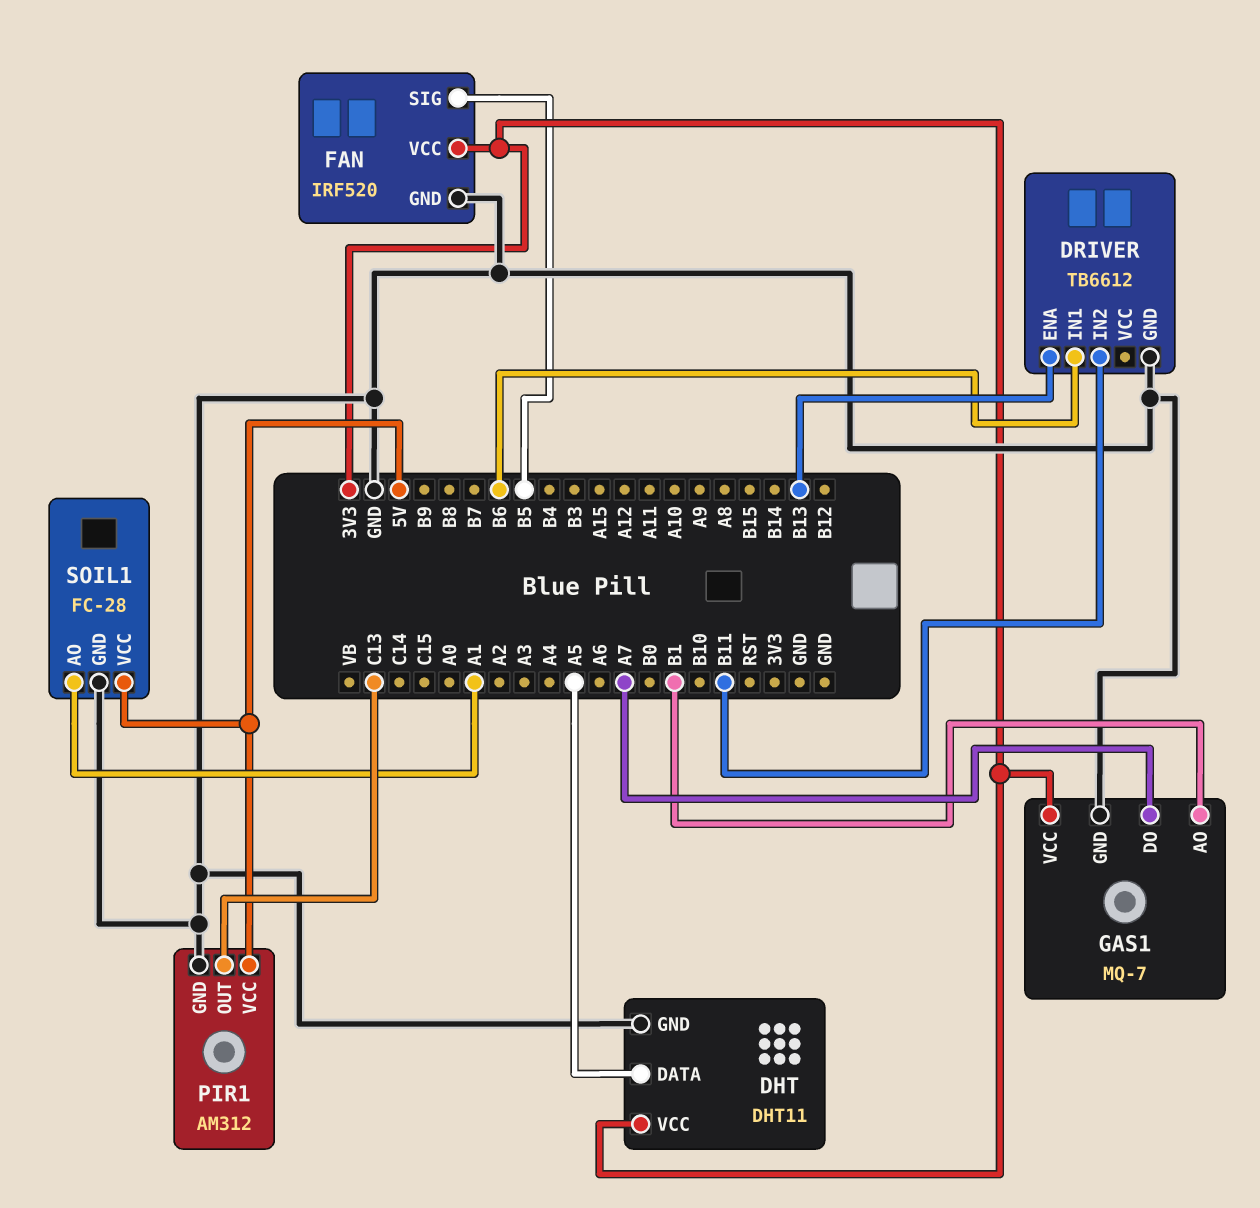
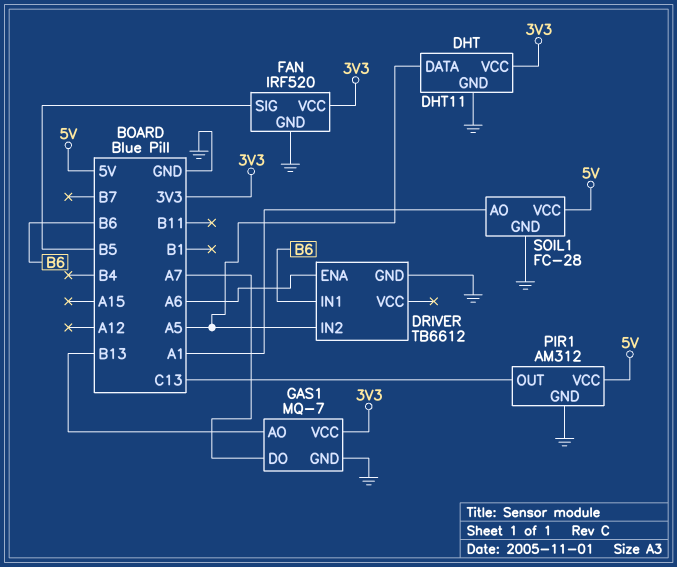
DRIVER pin ENA: B13 -> A6
DRIVER pin IN2: B11 -> A5
GAS1 pin AO: B1 -> B13

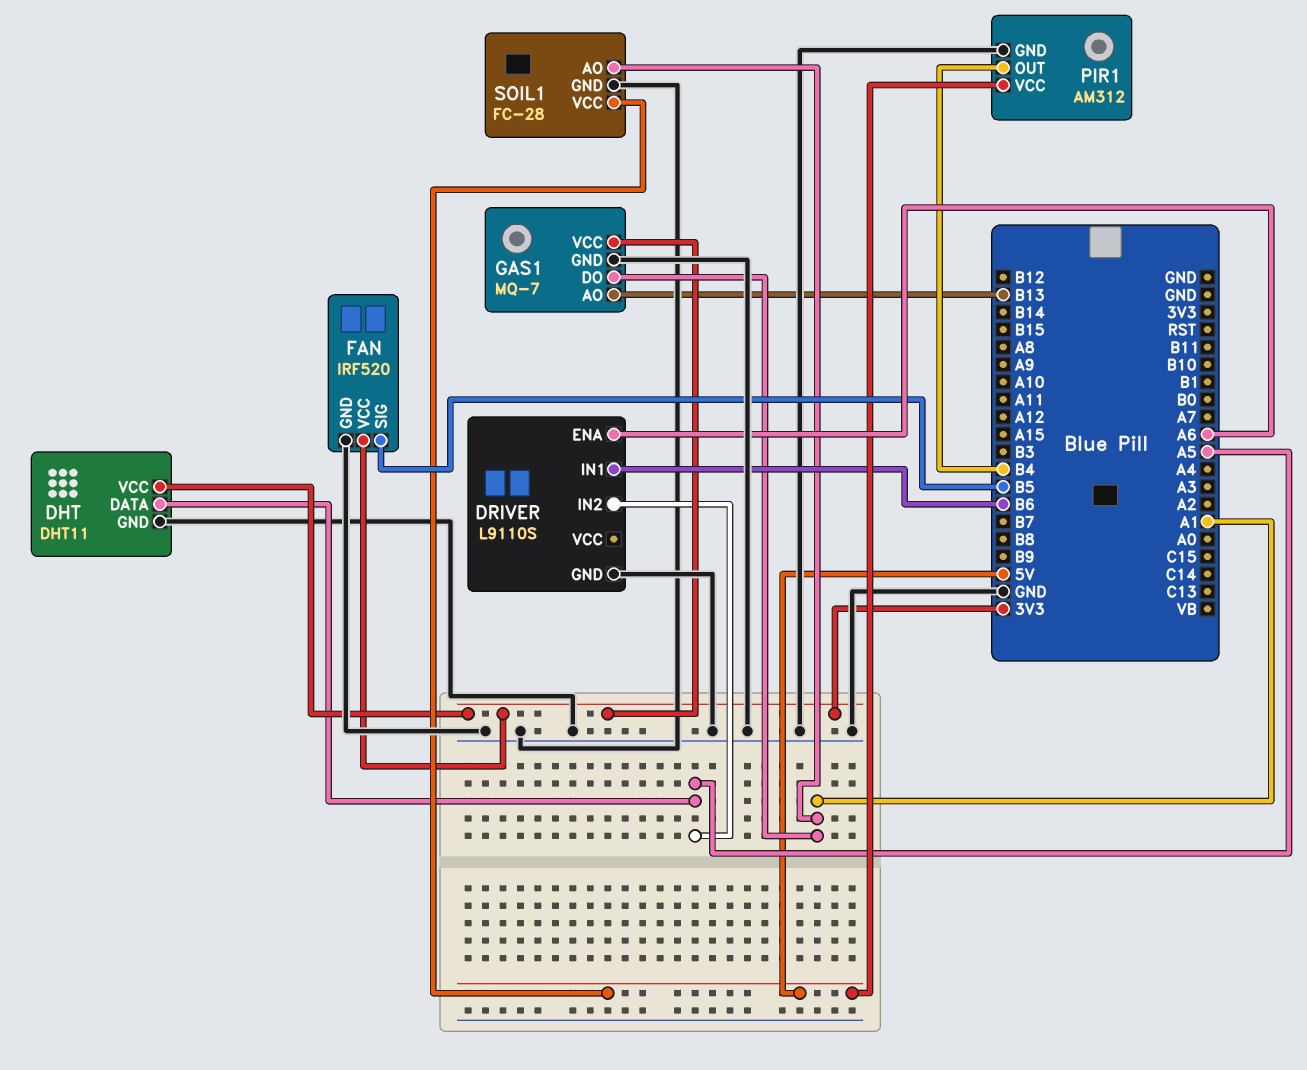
DRIVER: TB6612 -> L9110S
GAS1 pin DO: A7 -> A1
PIR1 pin OUT: C13 -> B4

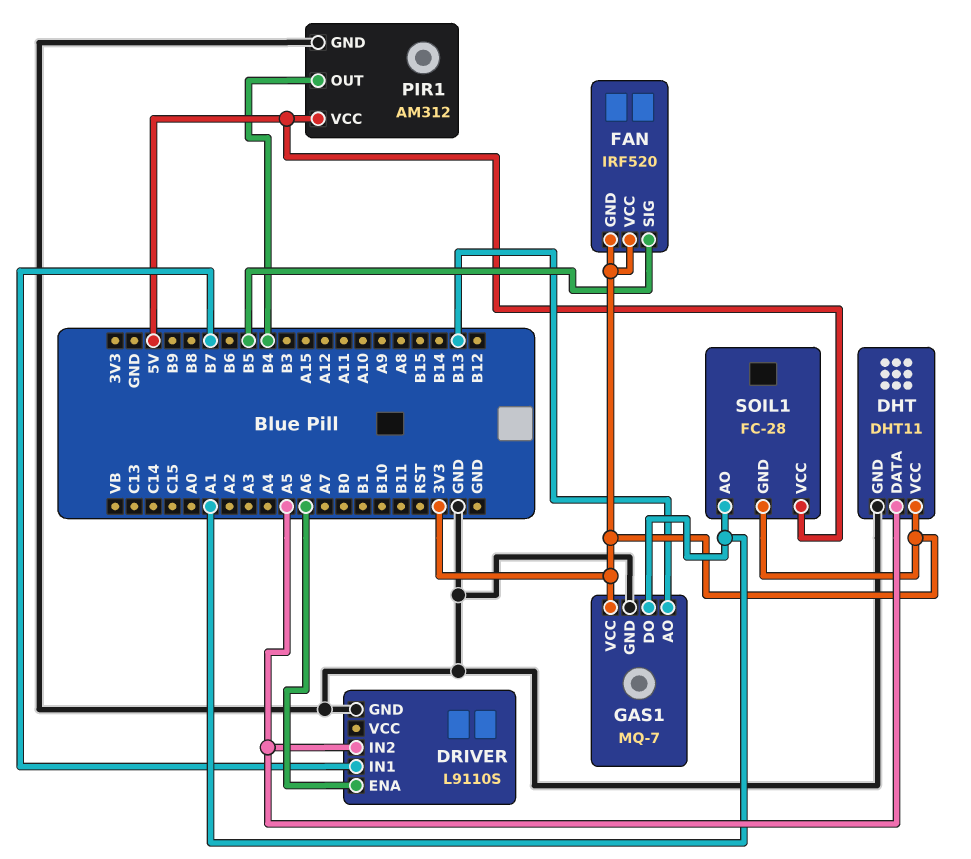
DRIVER pin IN1: B6 -> B7
FAN pin GND: GND -> 3V3
SOIL1 pin GND: GND -> 3V3

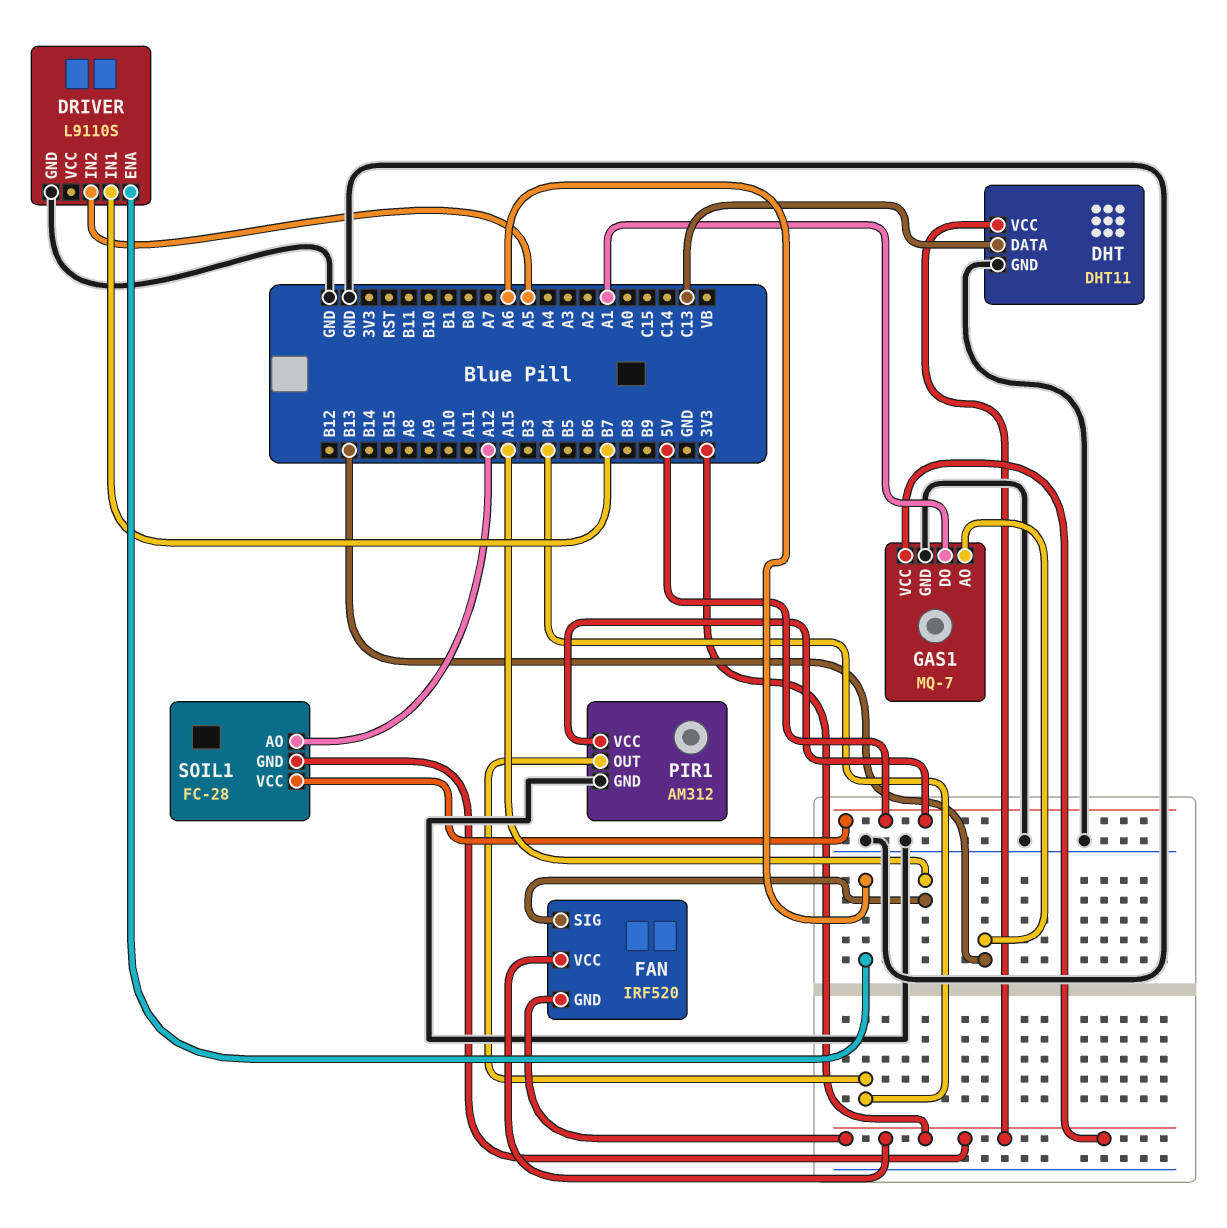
DHT pin DATA: A5 -> C13
FAN pin SIG: B5 -> A15
SOIL1 pin AO: A1 -> A12

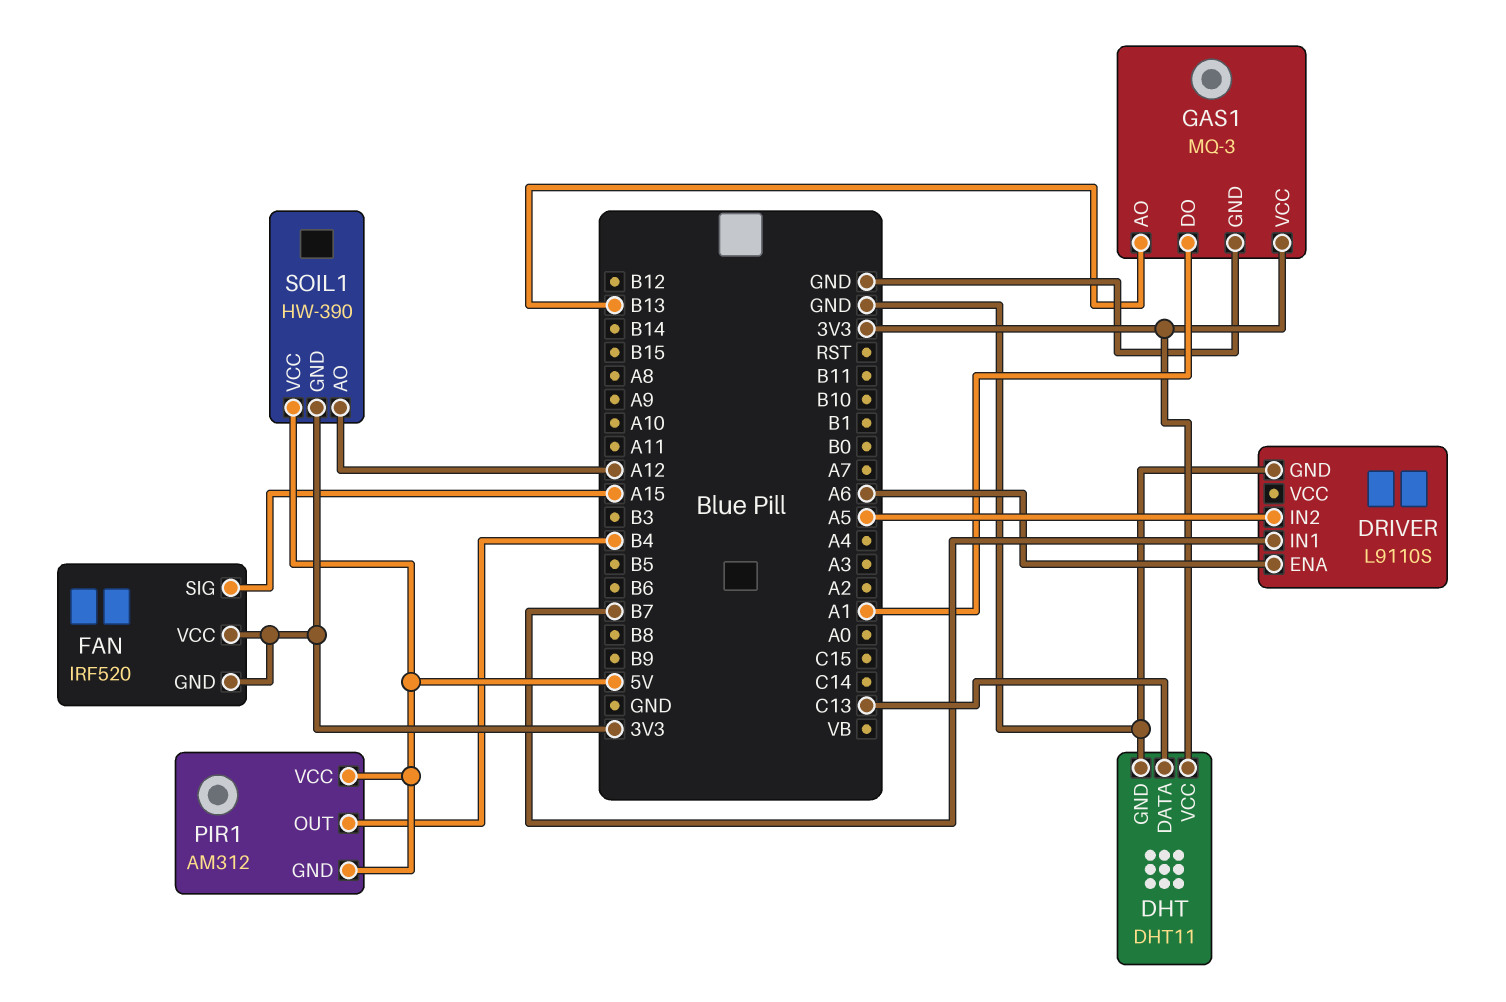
GAS1: MQ-7 -> MQ-3
PIR1 pin GND: GND -> 5V
SOIL1: FC-28 -> HW-390

